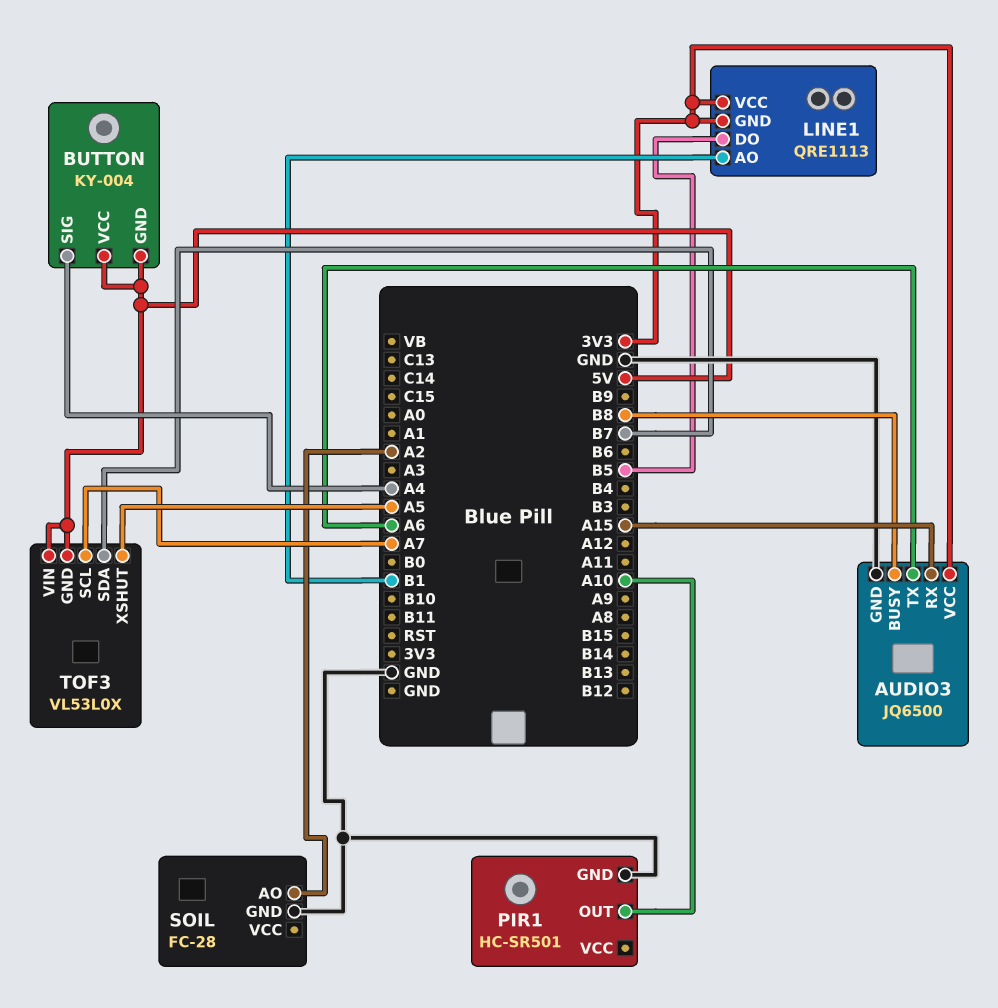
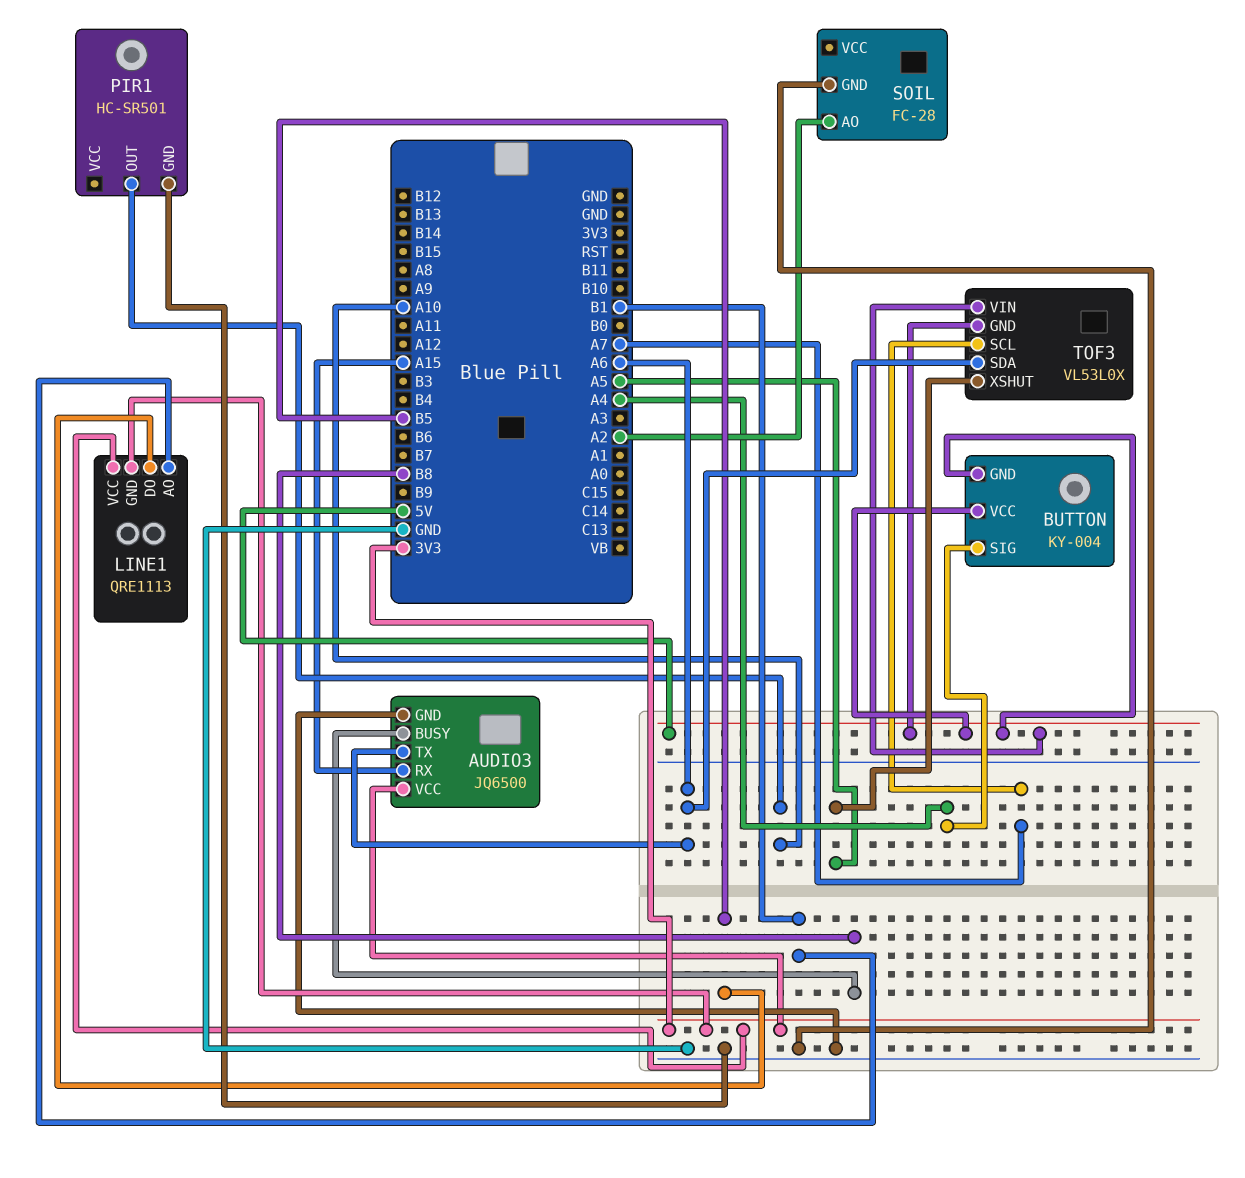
TOF3 pin SDA: B7 -> A6

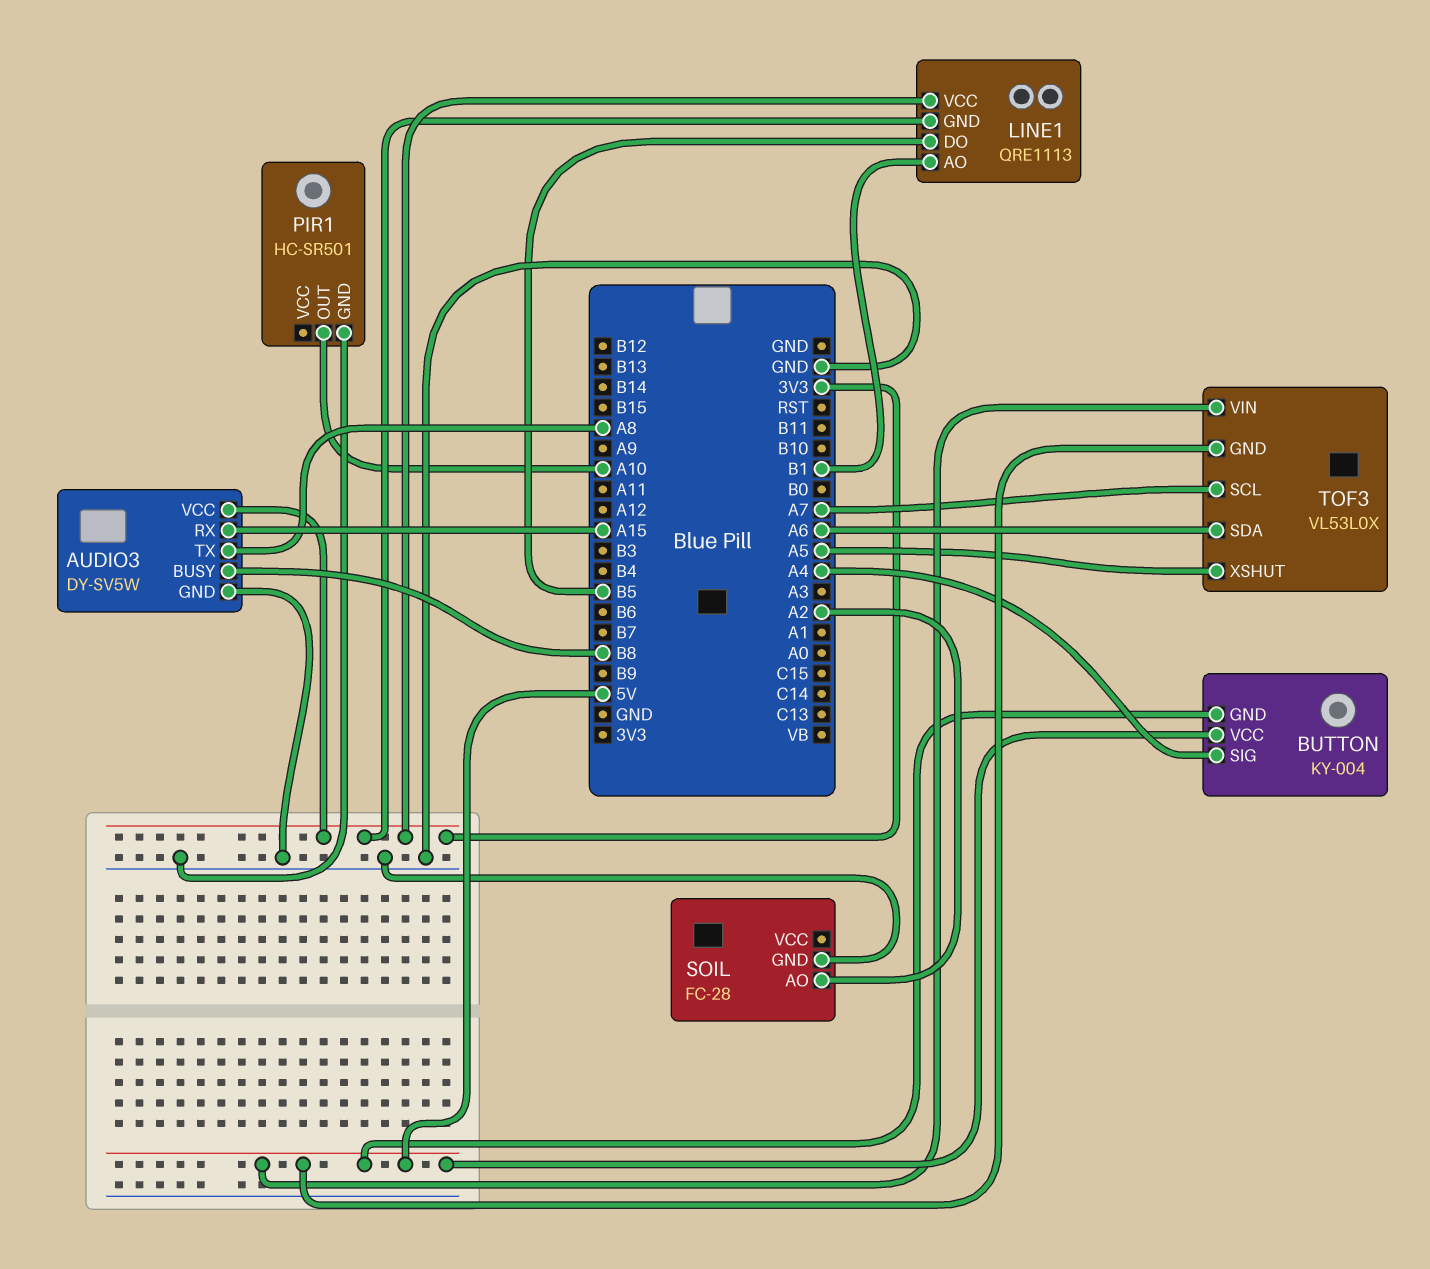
AUDIO3: JQ6500 -> DY-SV5W
AUDIO3 pin TX: A6 -> A8

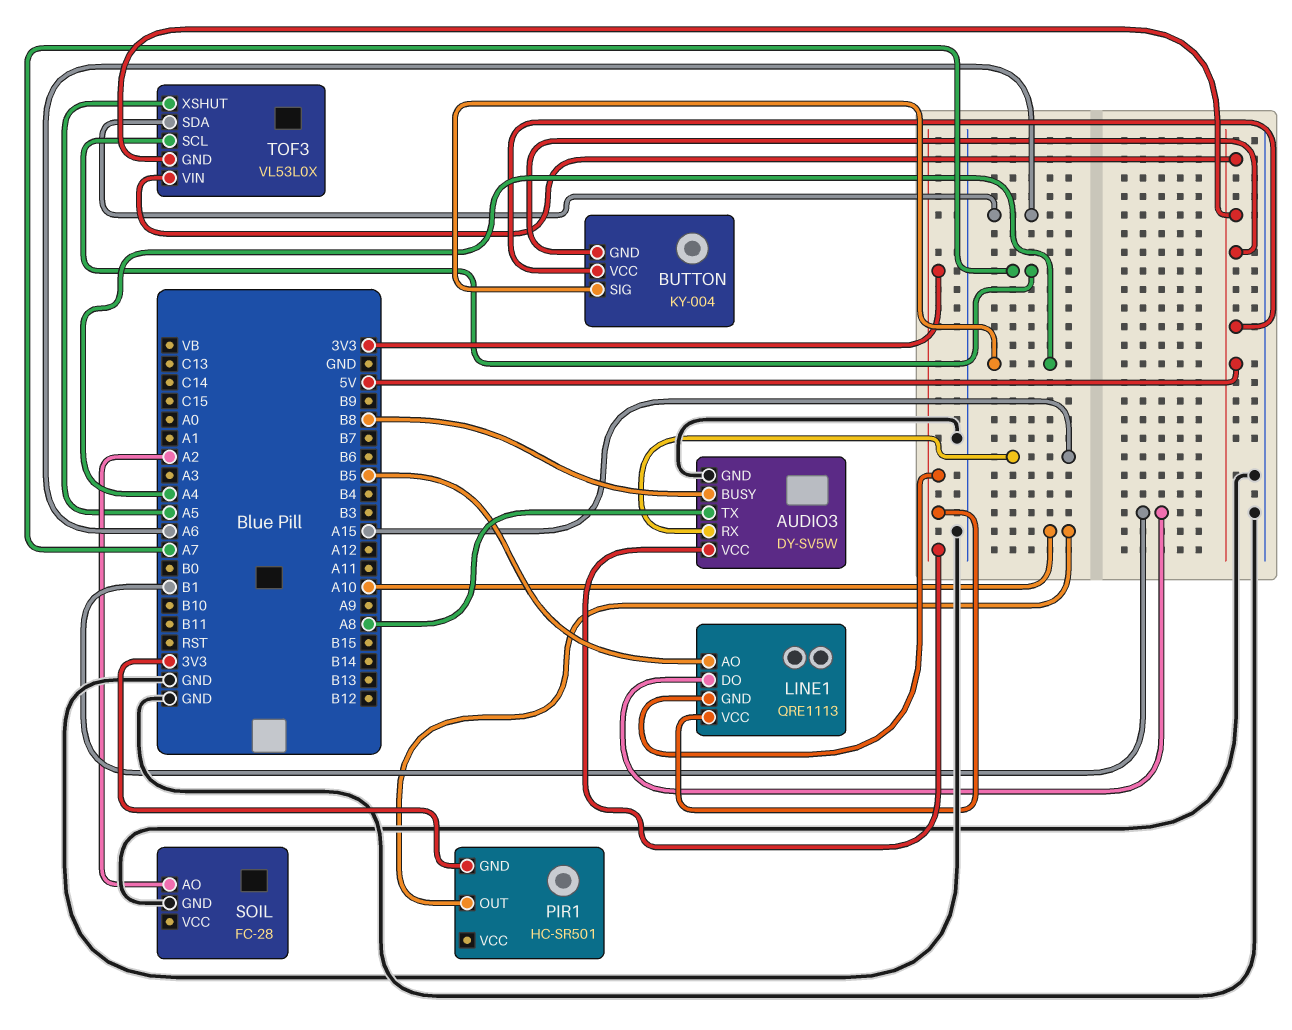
LINE1 pin AO: B1 -> B5
LINE1 pin DO: B5 -> B1
PIR1 pin GND: GND -> 3V3

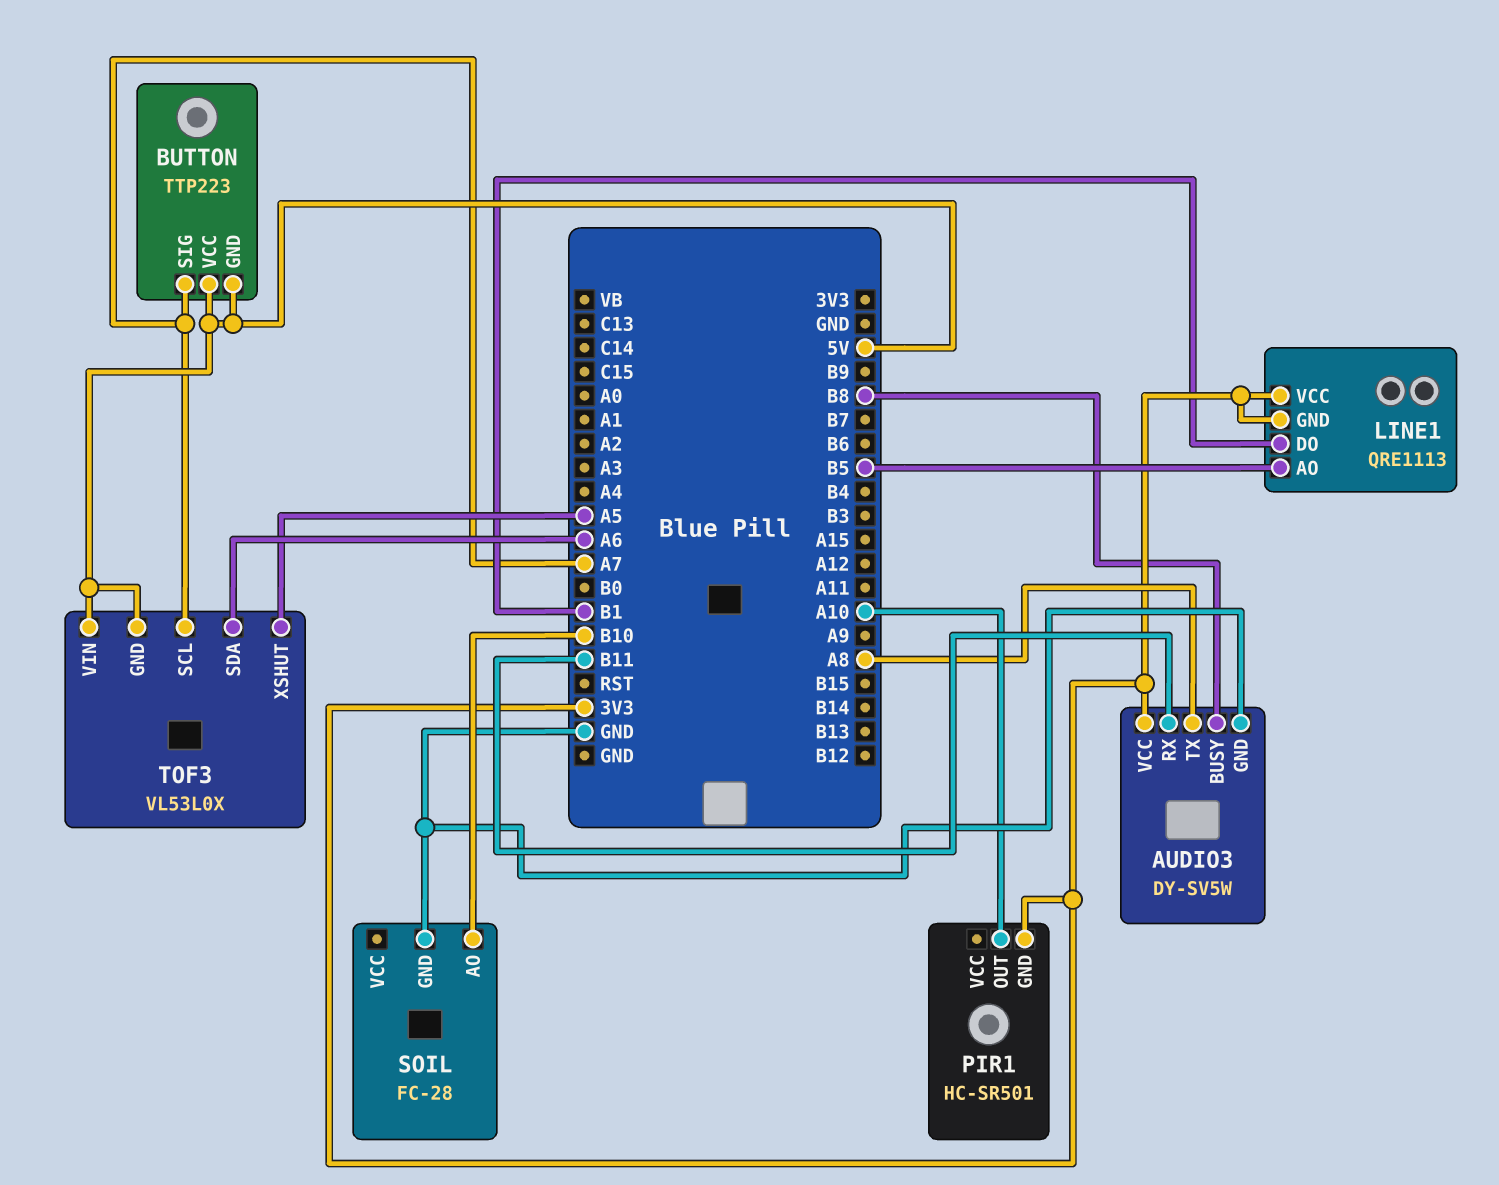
AUDIO3 pin RX: A15 -> B11
BUTTON: KY-004 -> TTP223
BUTTON pin SIG: A4 -> A7
SOIL pin AO: A2 -> B10

